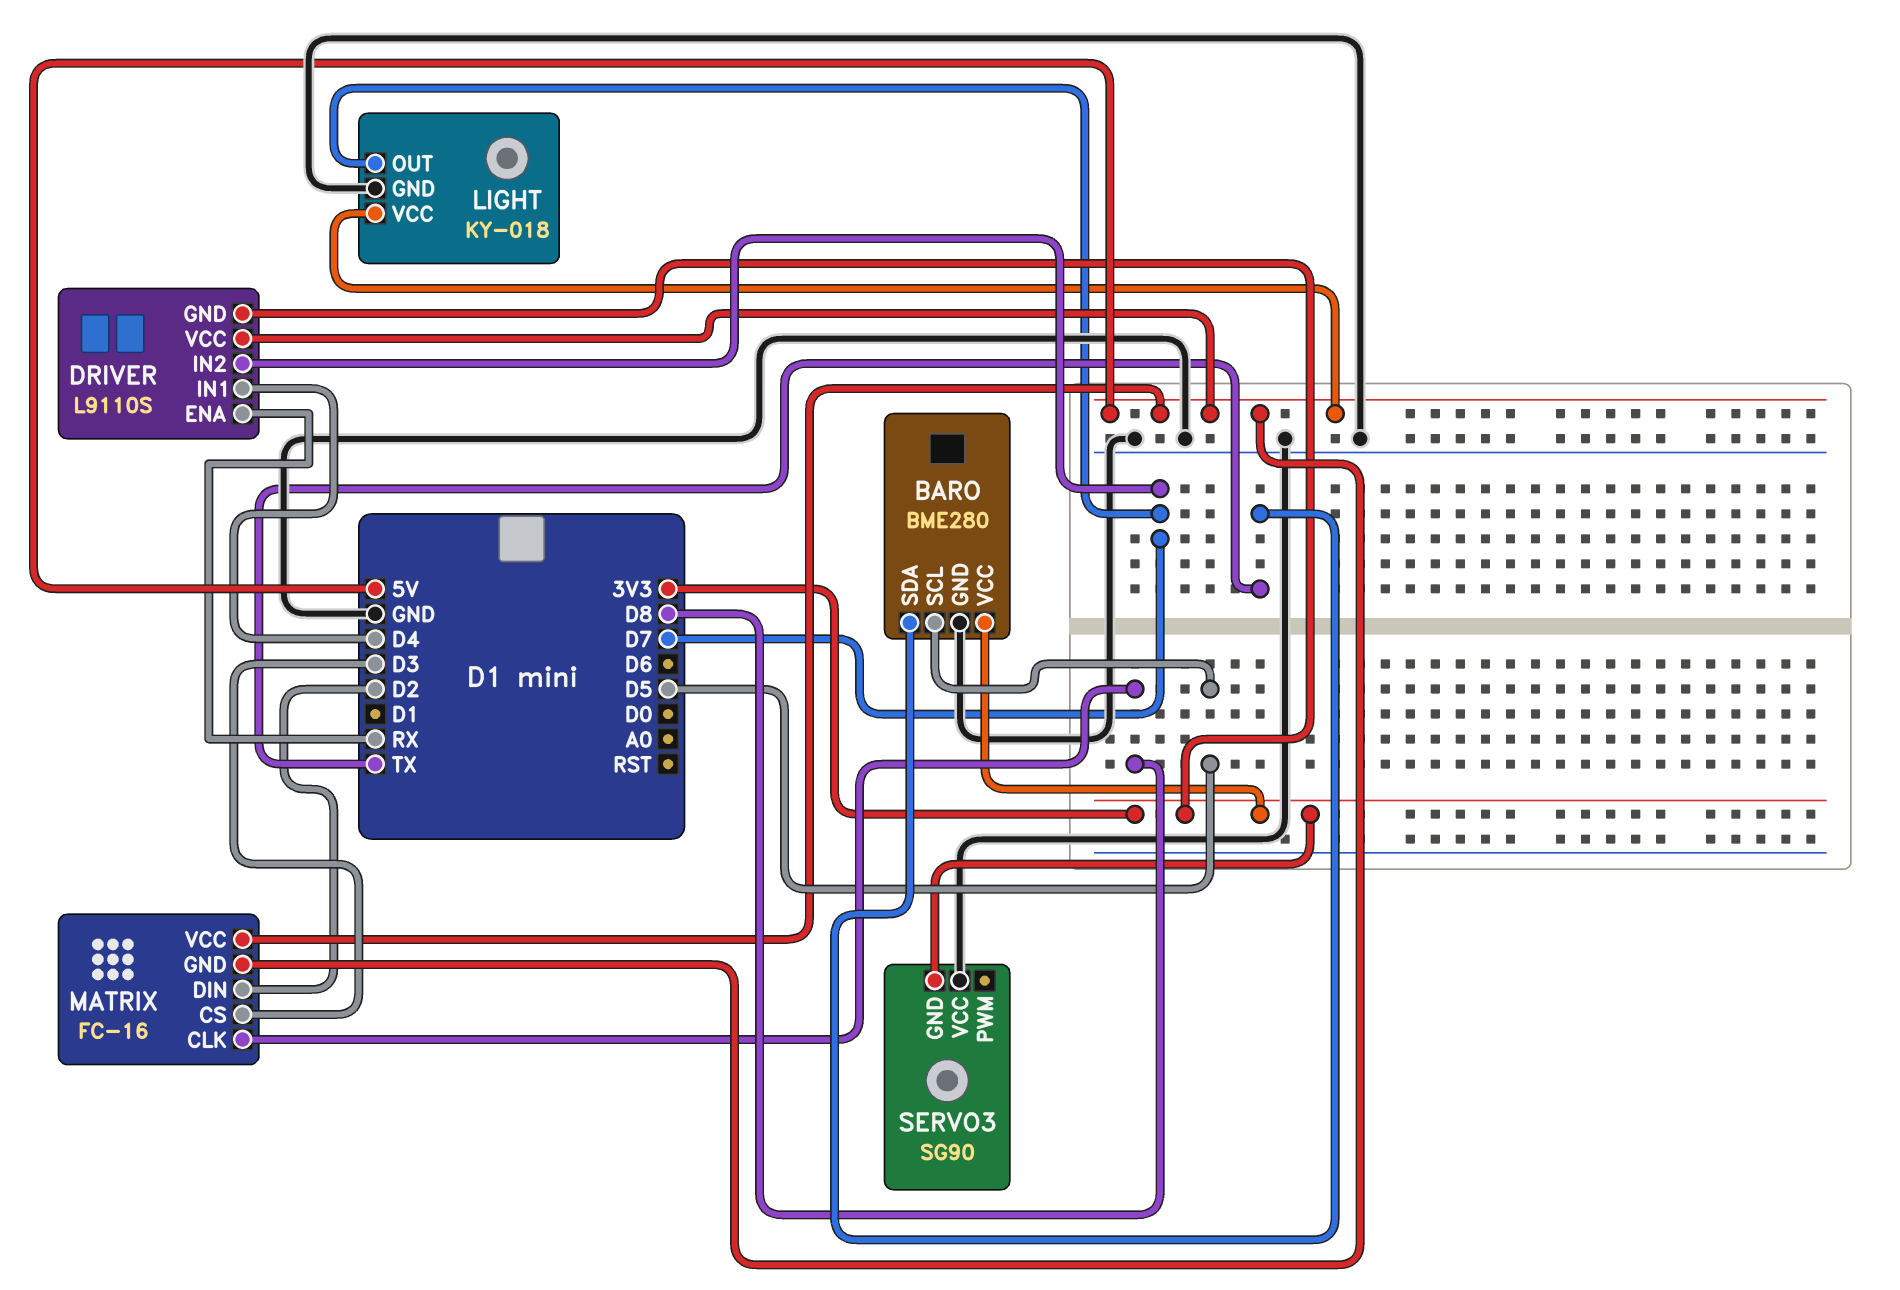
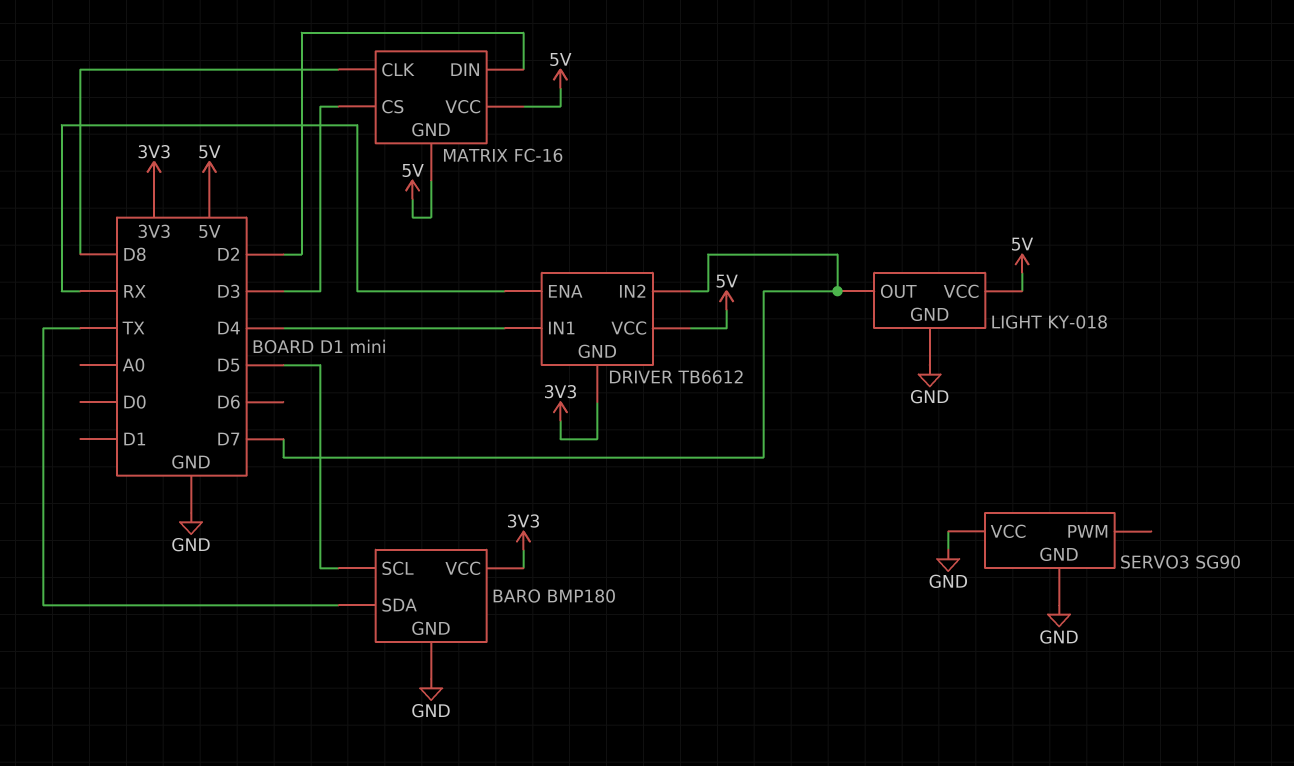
BARO: BME280 -> BMP180
DRIVER: L9110S -> TB6612
SERVO3 pin GND: 3V3 -> GND

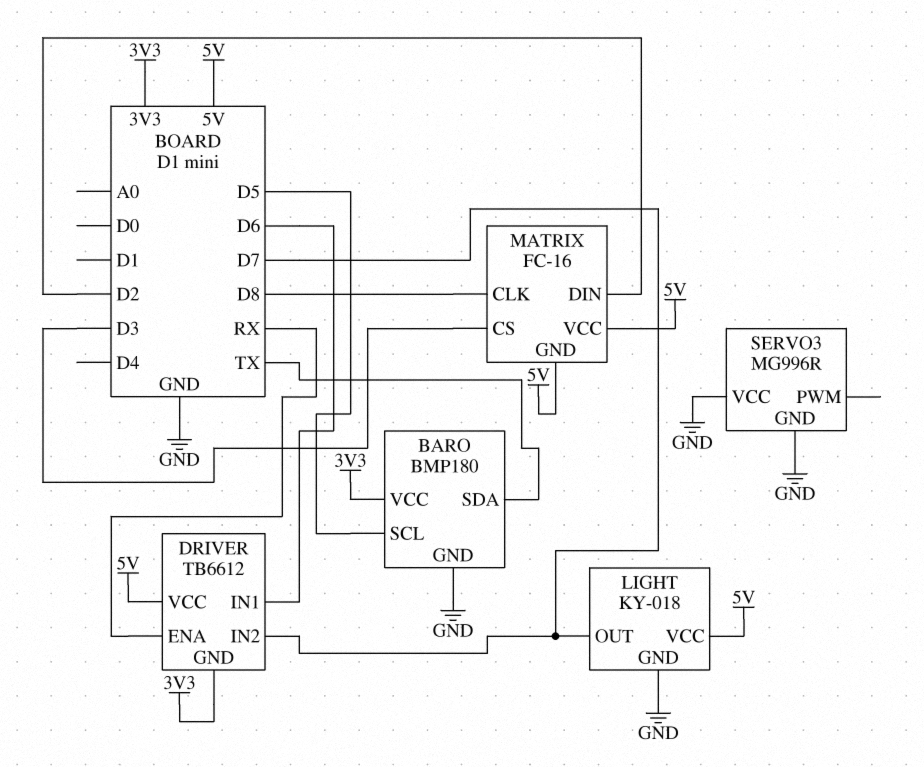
DRIVER pin IN1: D4 -> D6
SERVO3: SG90 -> MG996R

